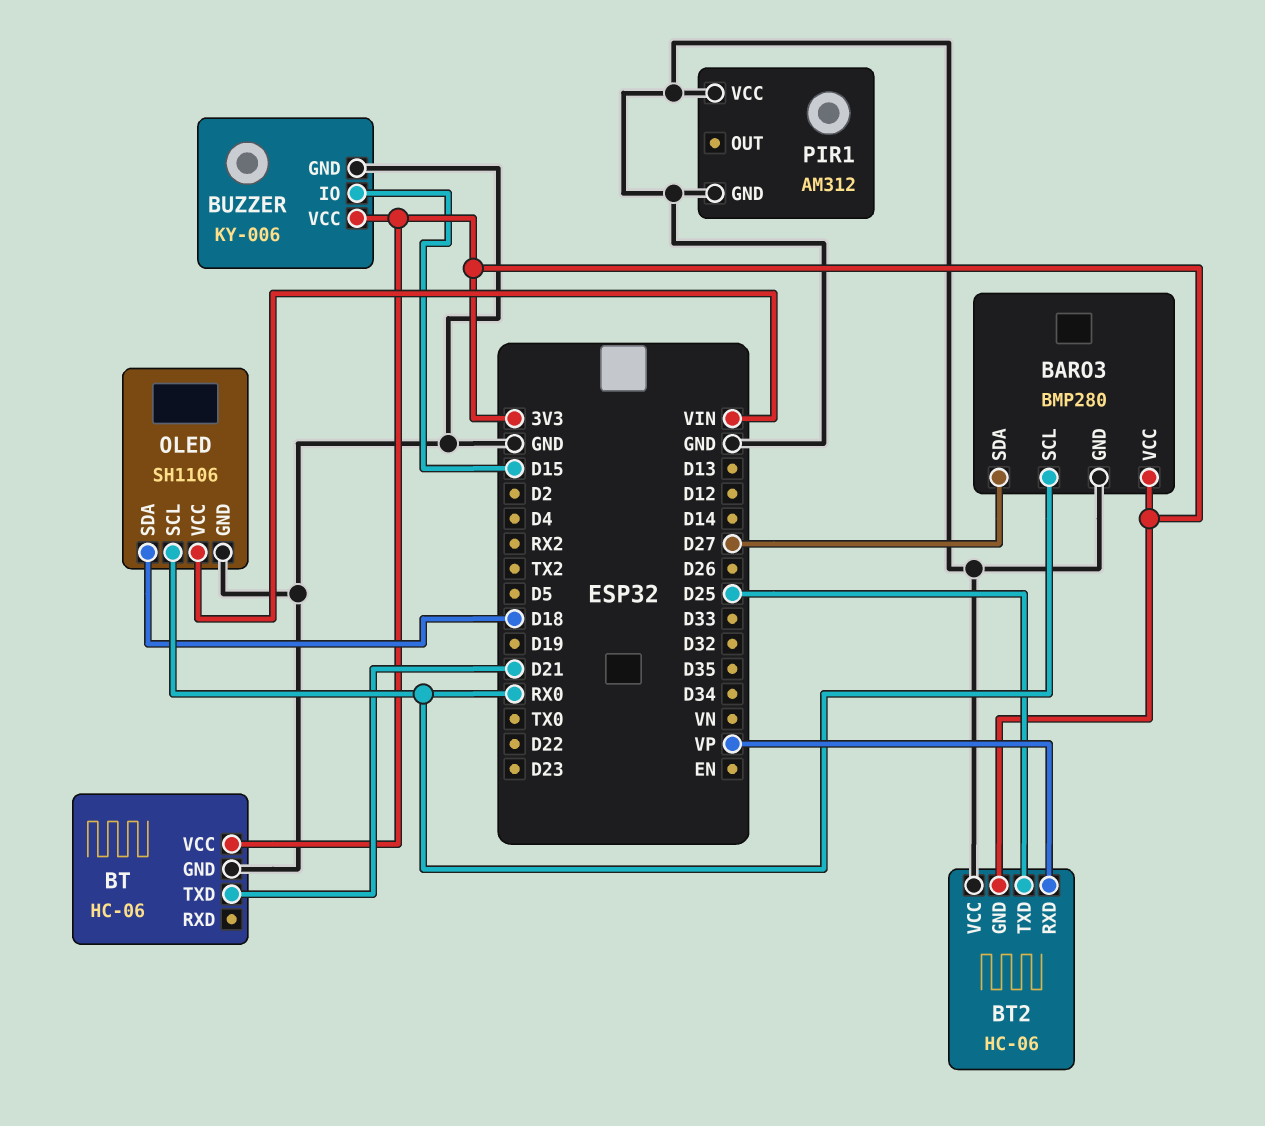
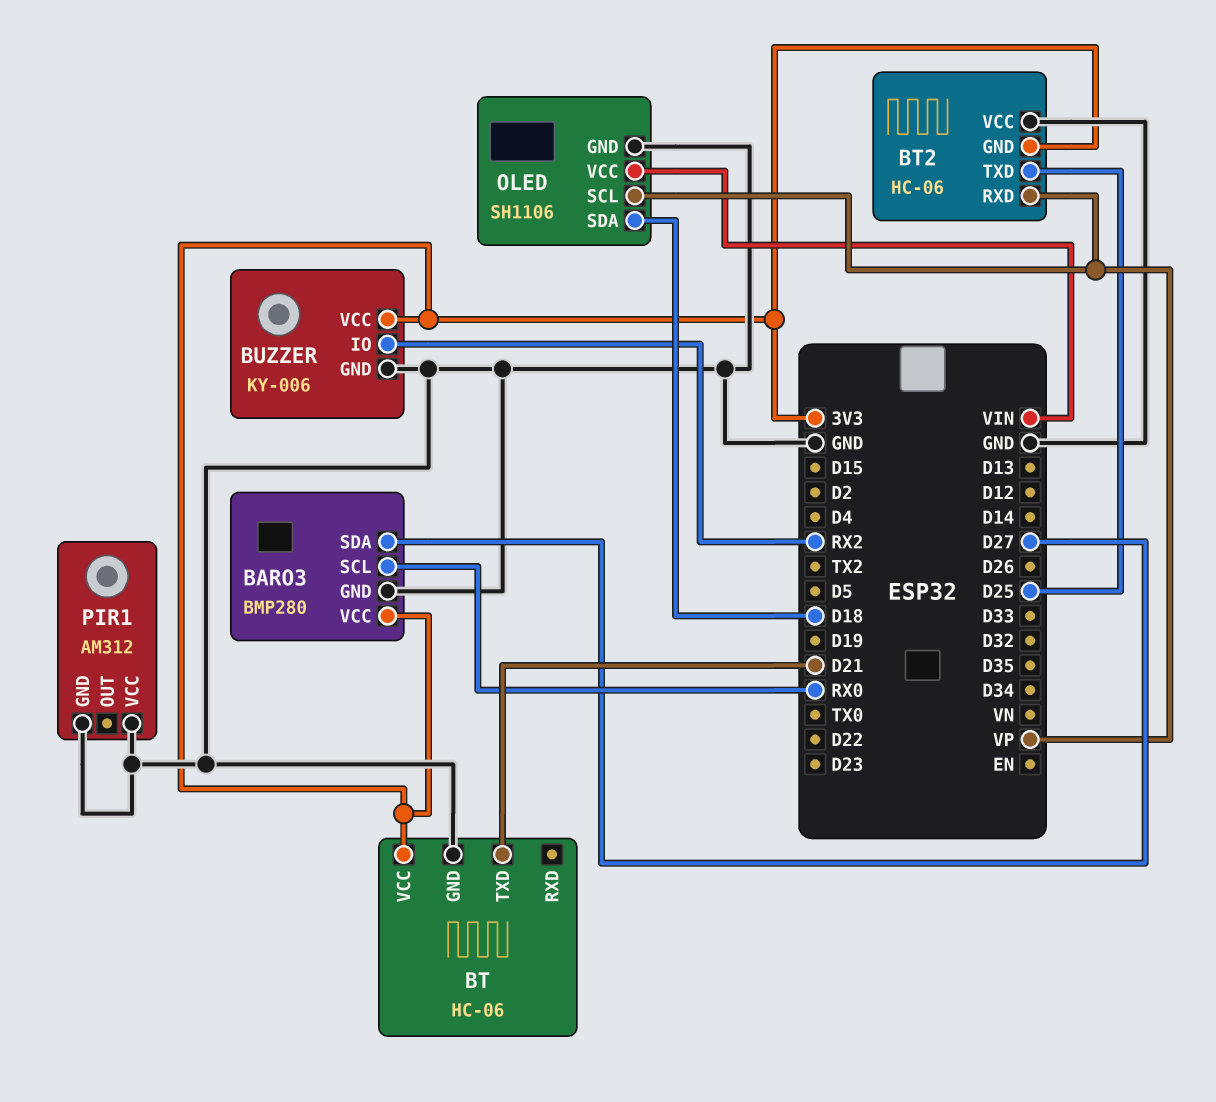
BUZZER pin IO: D15 -> RX2
OLED pin SCL: RX0 -> VP

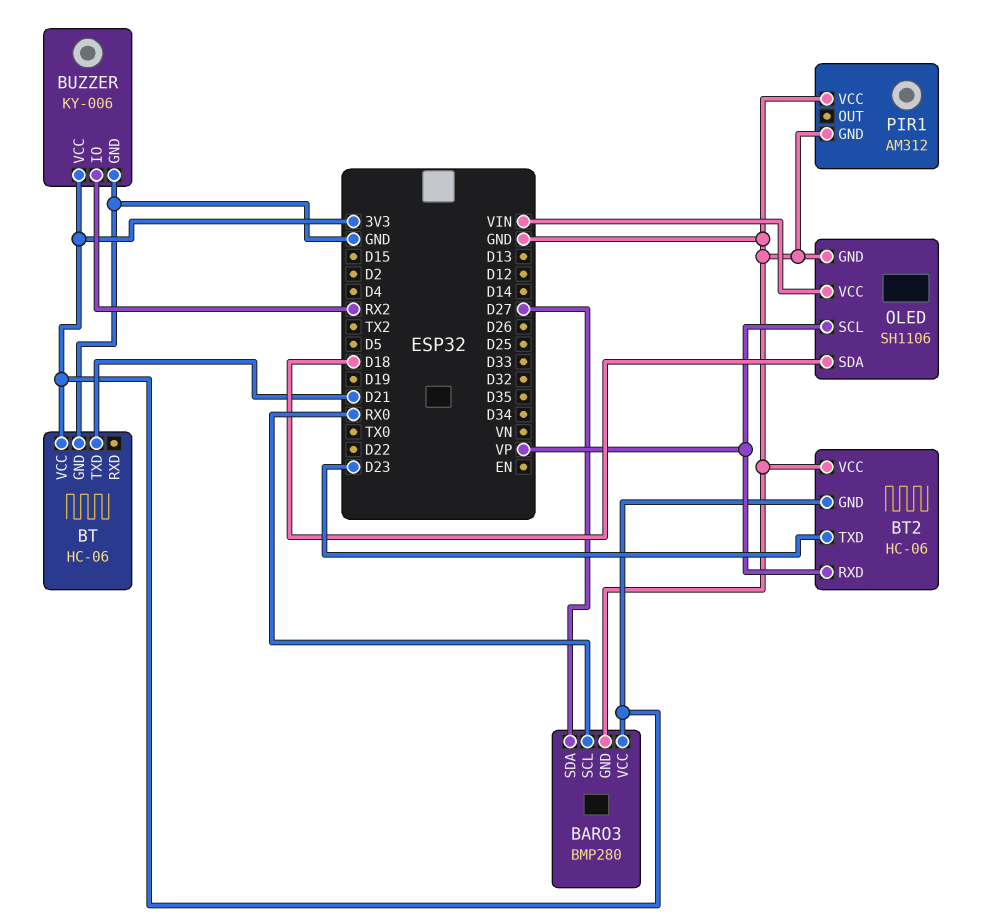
BT2 pin TXD: D25 -> D23

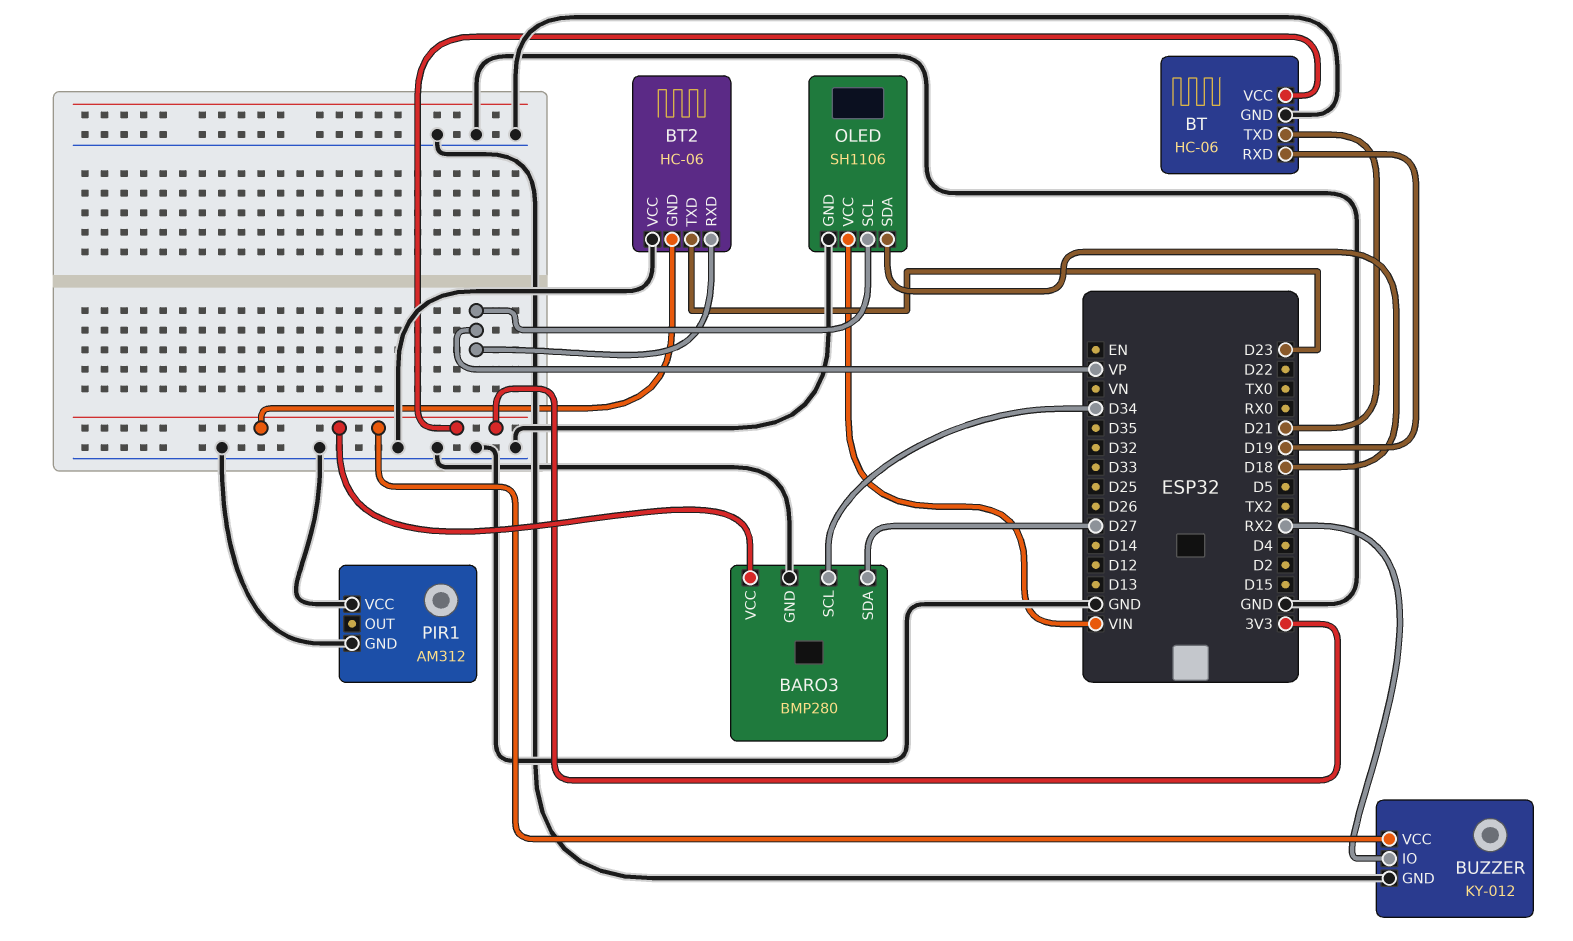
BARO3 pin SCL: RX0 -> D34
BT pin RXD: none -> D19
BUZZER: KY-006 -> KY-012

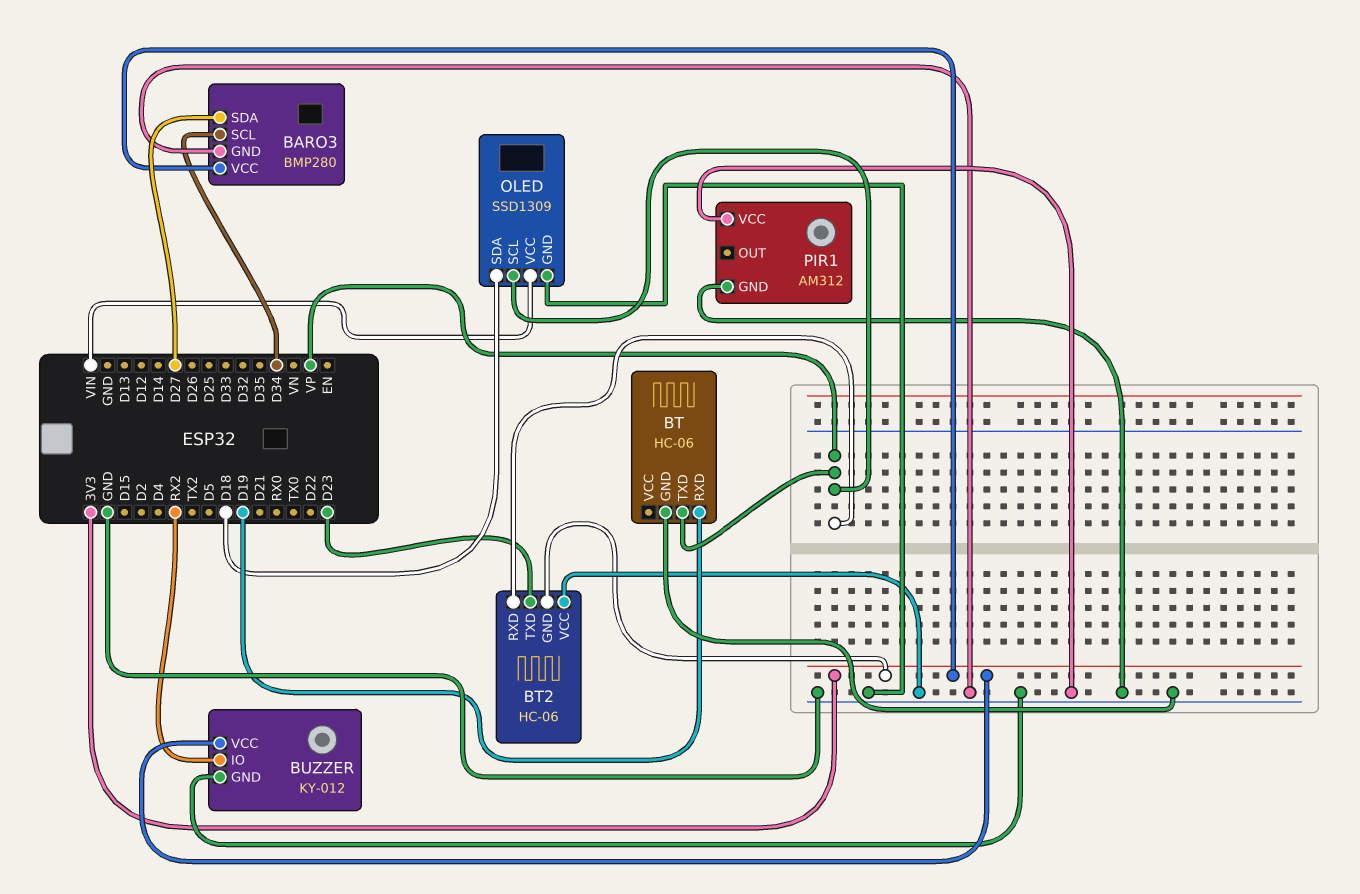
BT pin TXD: D21 -> VP
BT pin VCC: 3V3 -> none
OLED: SH1106 -> SSD1309

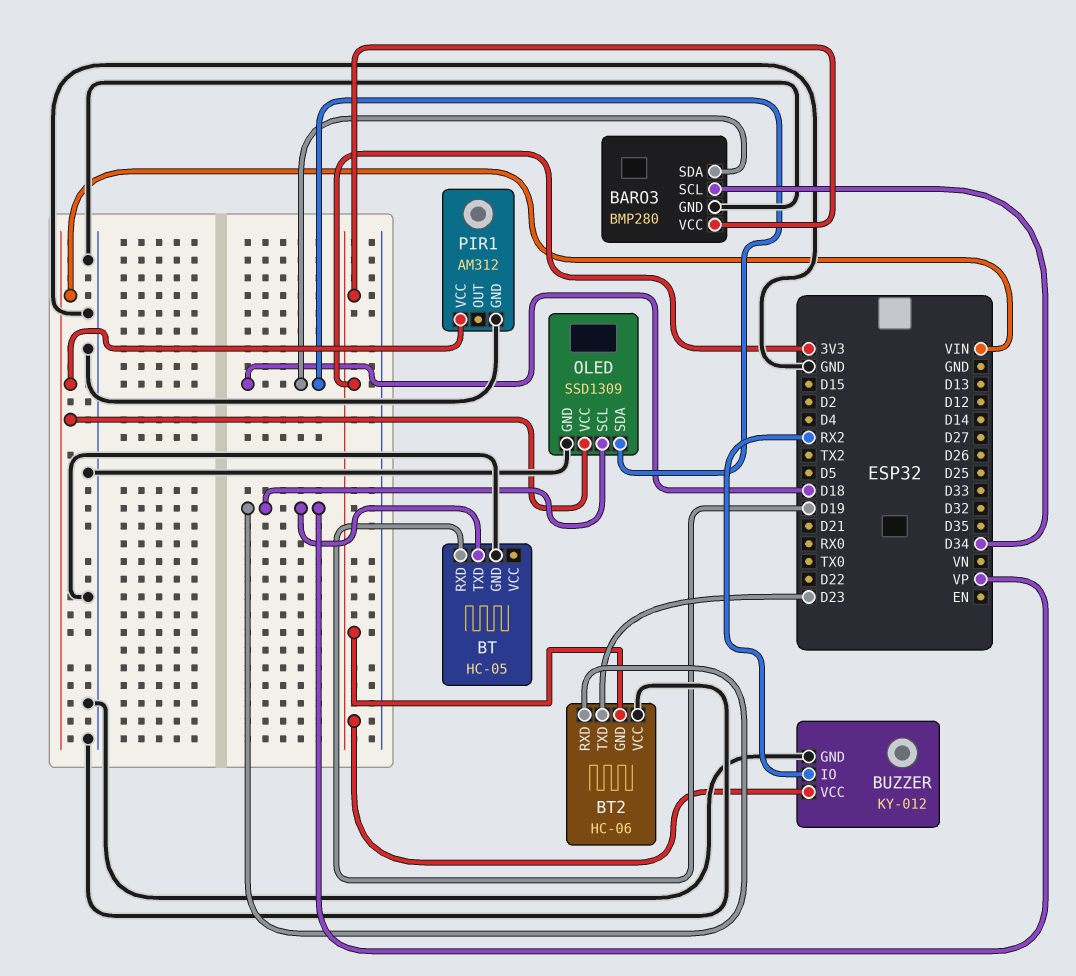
BARO3 pin SDA: D27 -> D18
BT: HC-06 -> HC-05
PIR1 pin VCC: GND -> VIN

